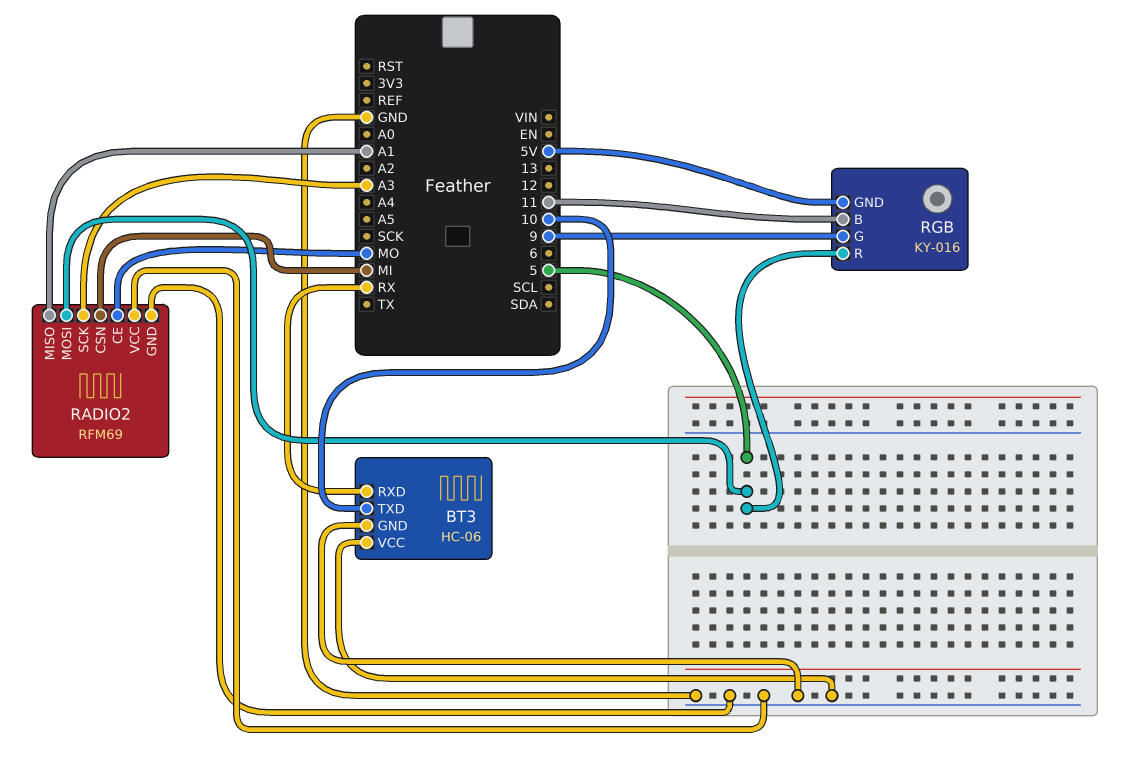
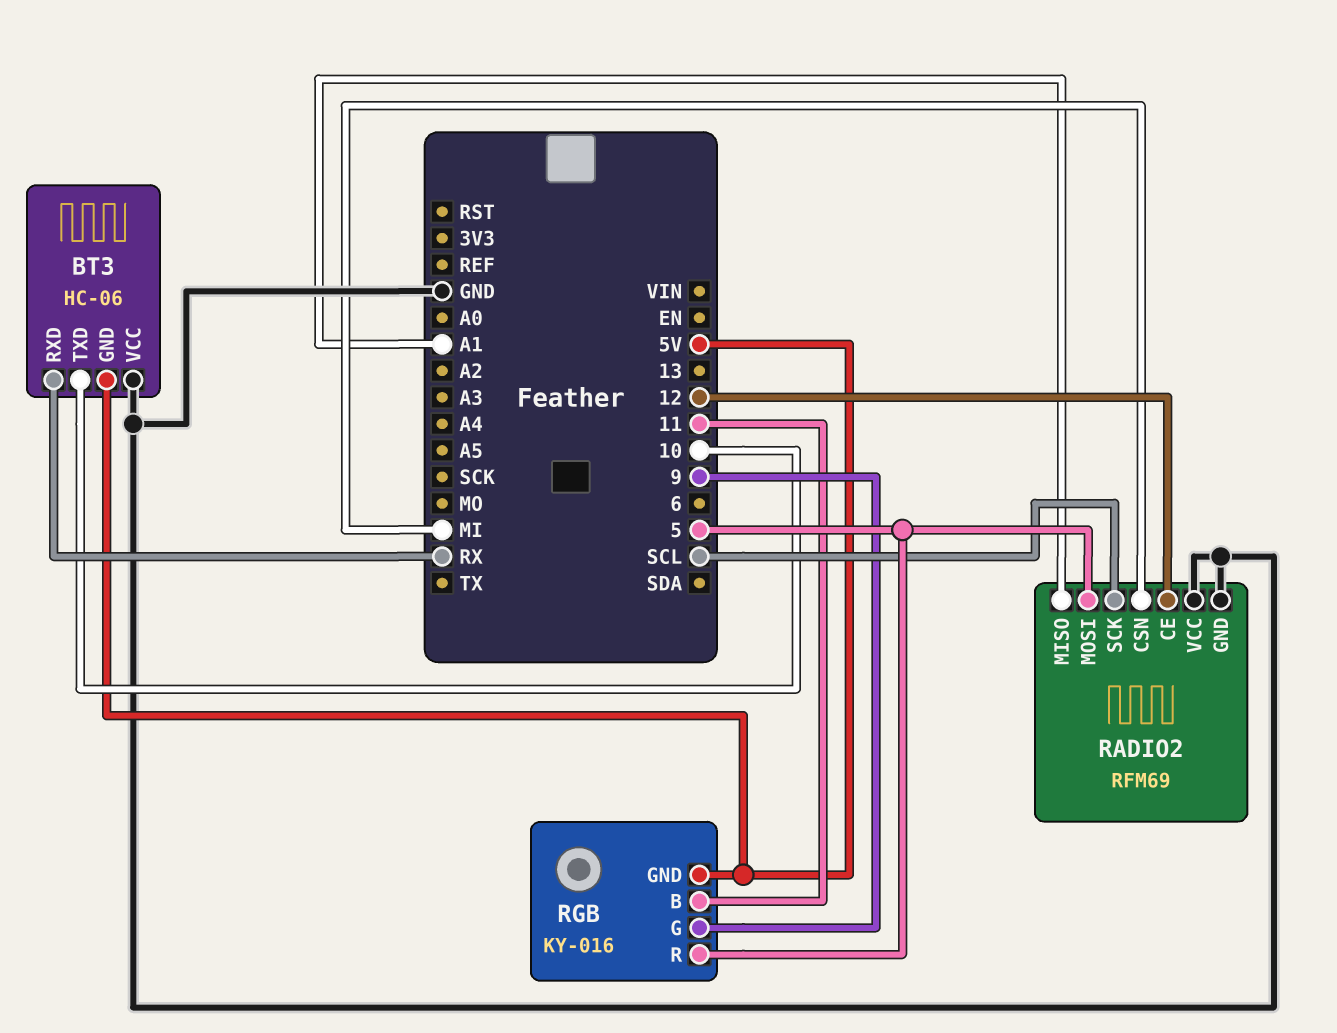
BT3 pin GND: GND -> 5V
RADIO2 pin CE: MO -> 12
RADIO2 pin SCK: A3 -> SCL

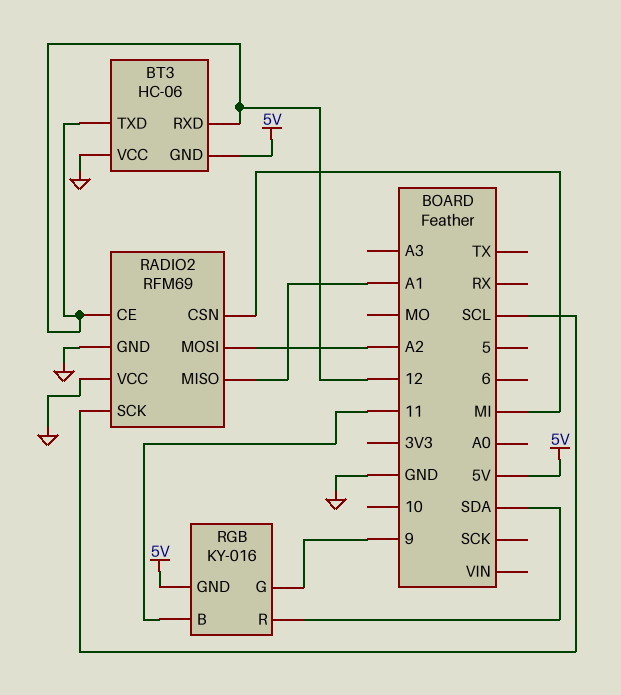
BT3 pin RXD: RX -> 12
BT3 pin TXD: 10 -> 12
RADIO2 pin MOSI: 5 -> A2
RGB pin R: 5 -> SDA

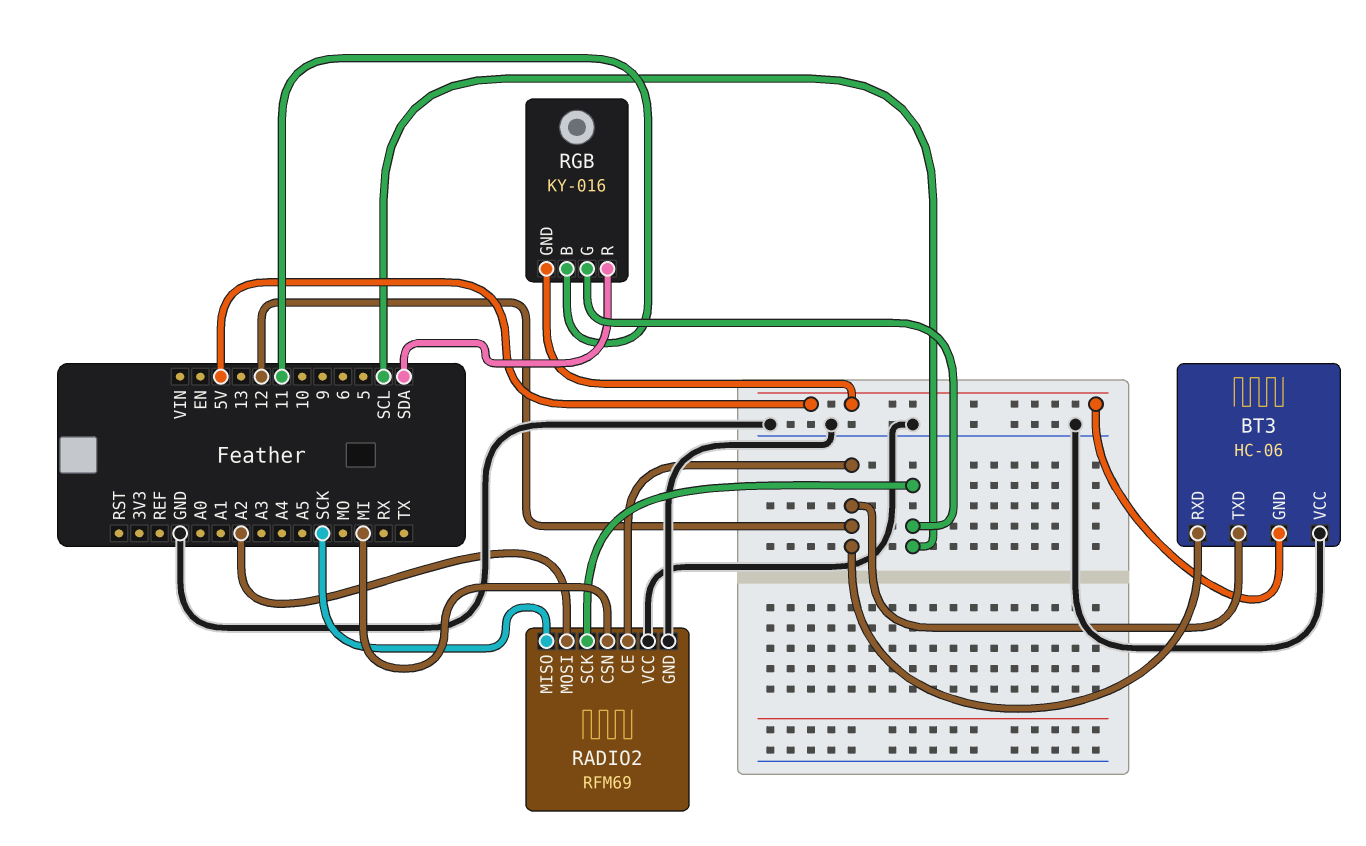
RADIO2 pin MISO: A1 -> SCK
RGB pin G: 9 -> SCL

